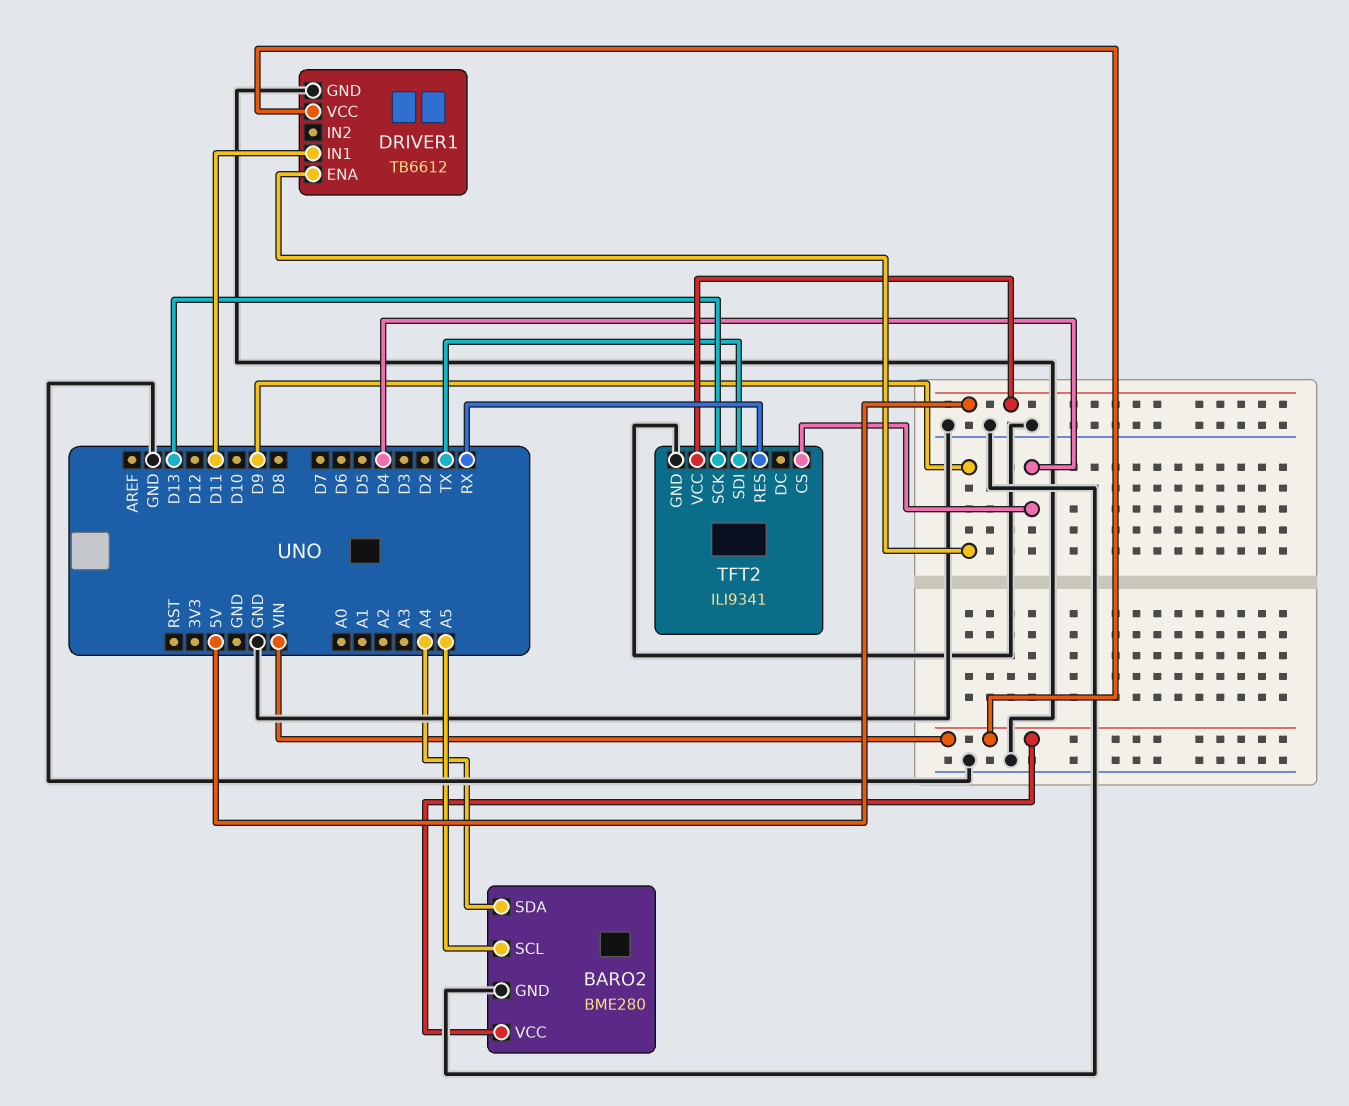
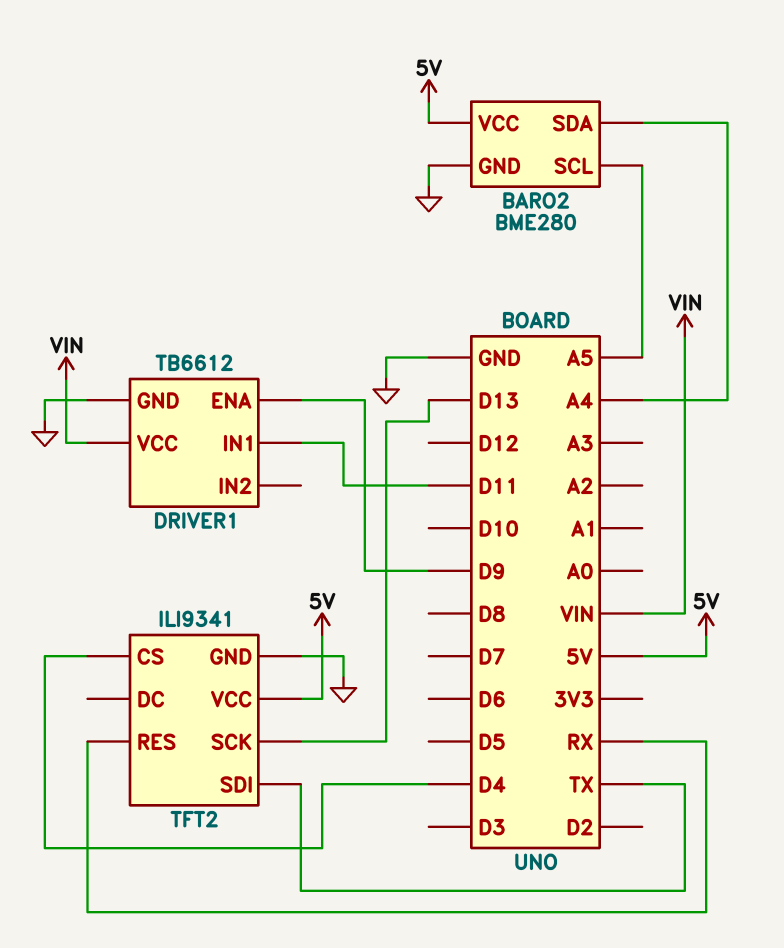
BARO2 pin VCC: VIN -> 5V

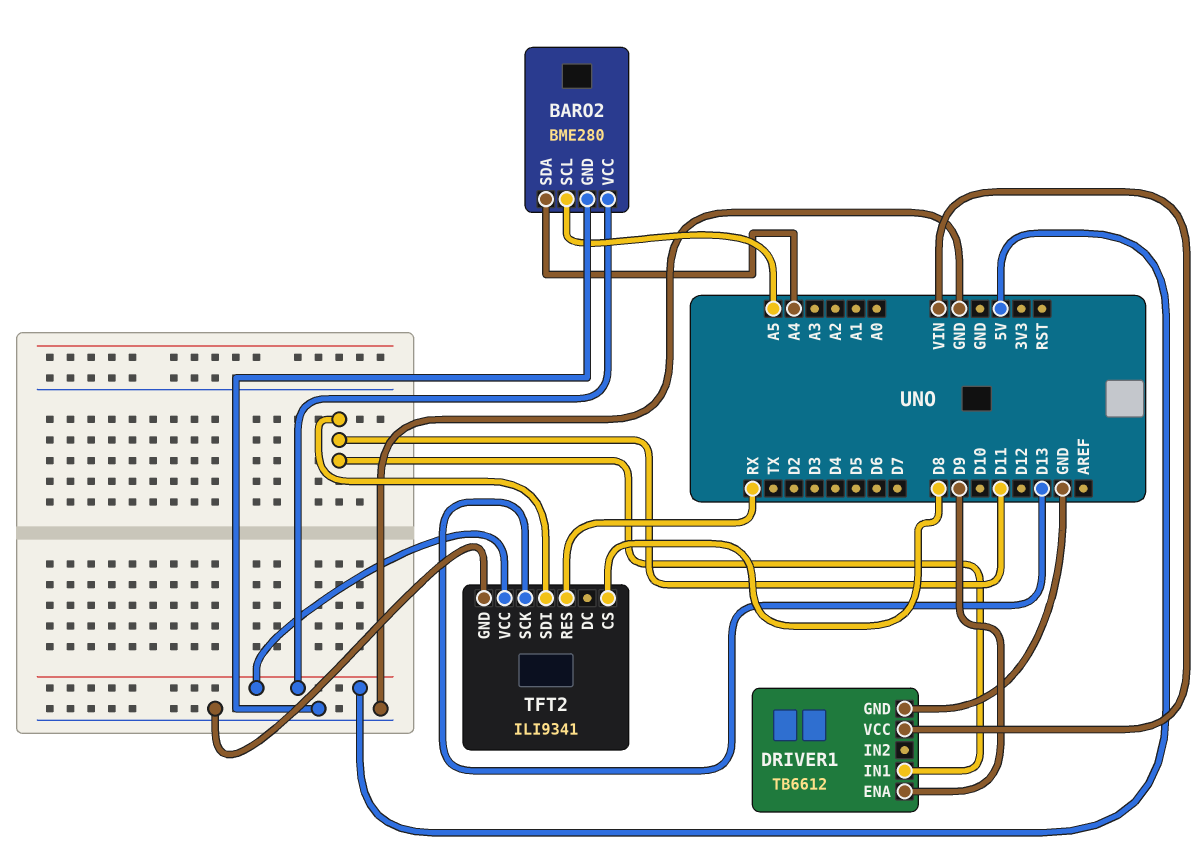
TFT2 pin CS: D4 -> D8
TFT2 pin SDI: TX -> D11

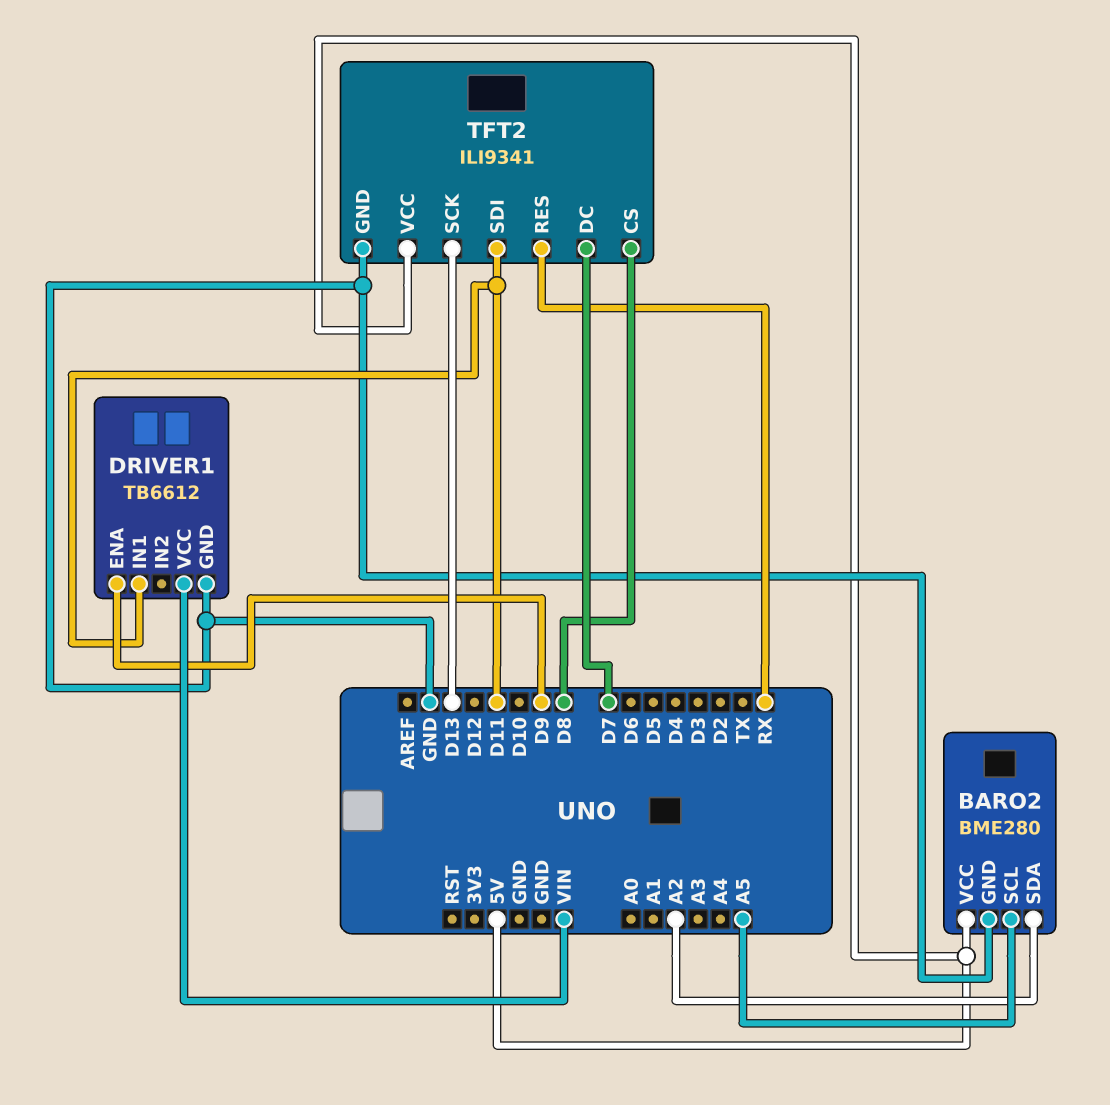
BARO2 pin SDA: A4 -> A2
TFT2 pin DC: none -> D7

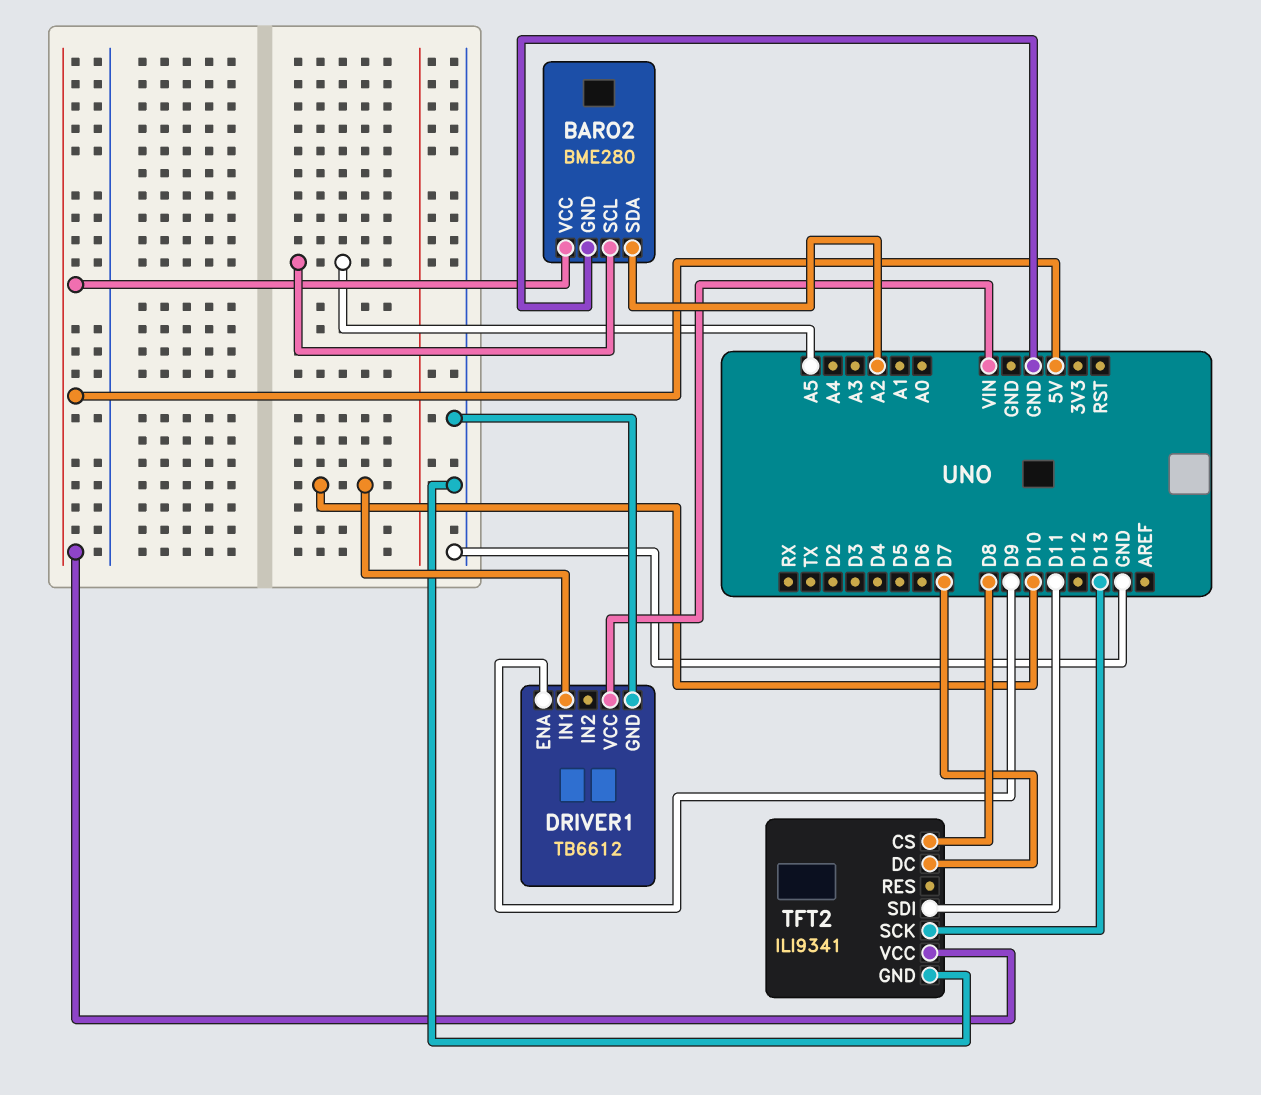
DRIVER1 pin IN1: D11 -> D10
TFT2 pin RES: RX -> none

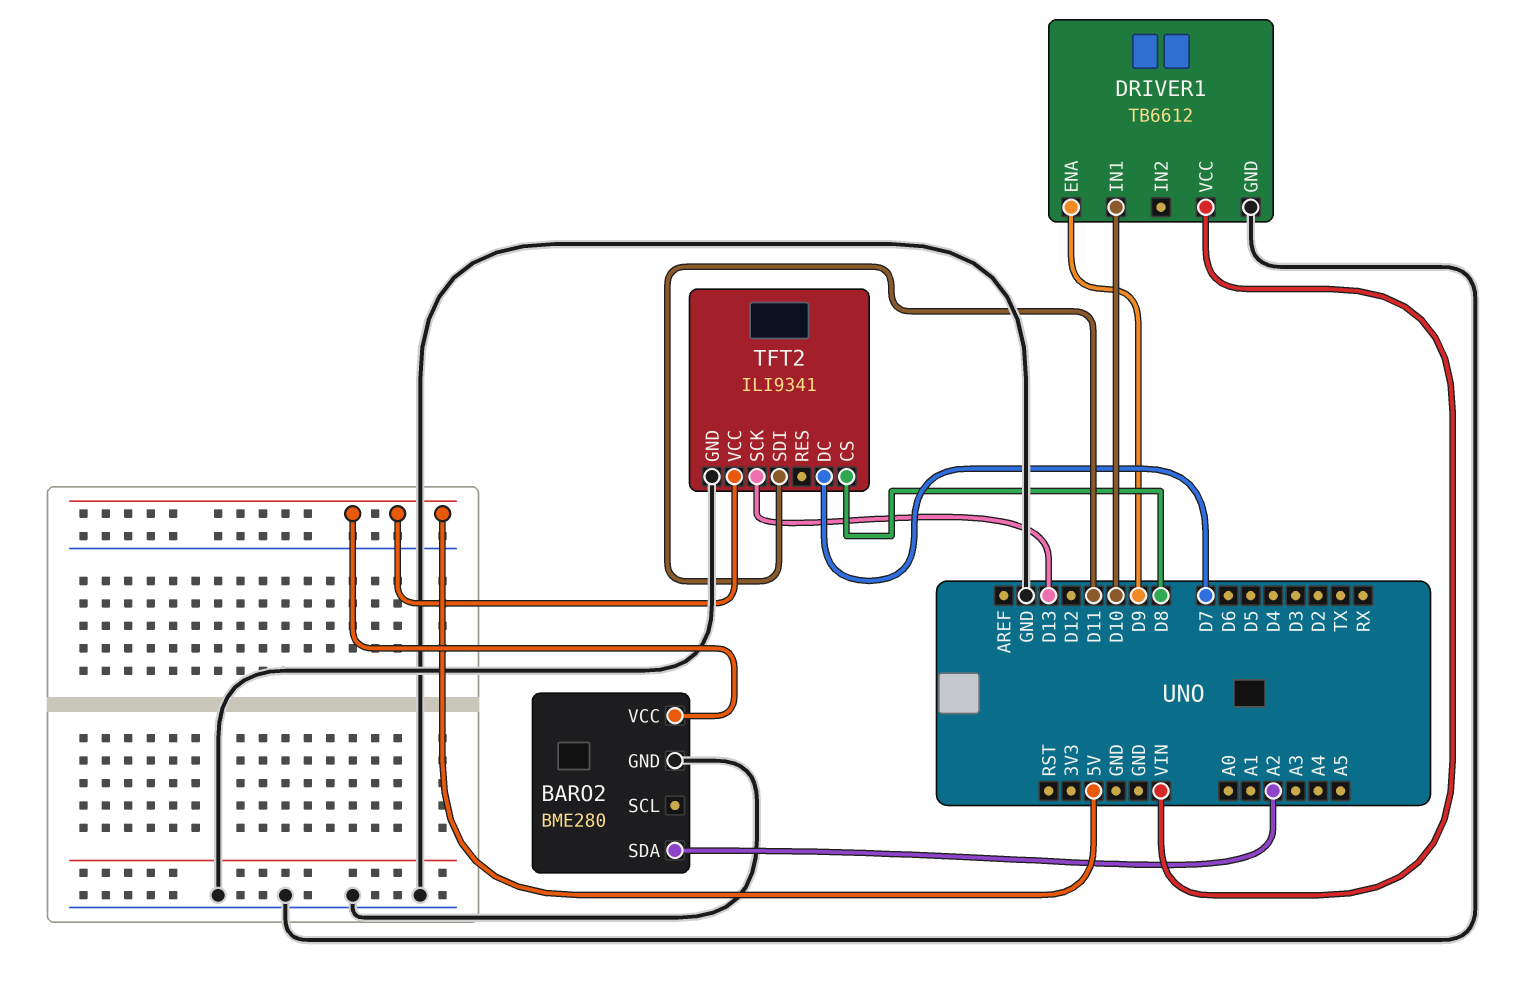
BARO2 pin SCL: A5 -> none

